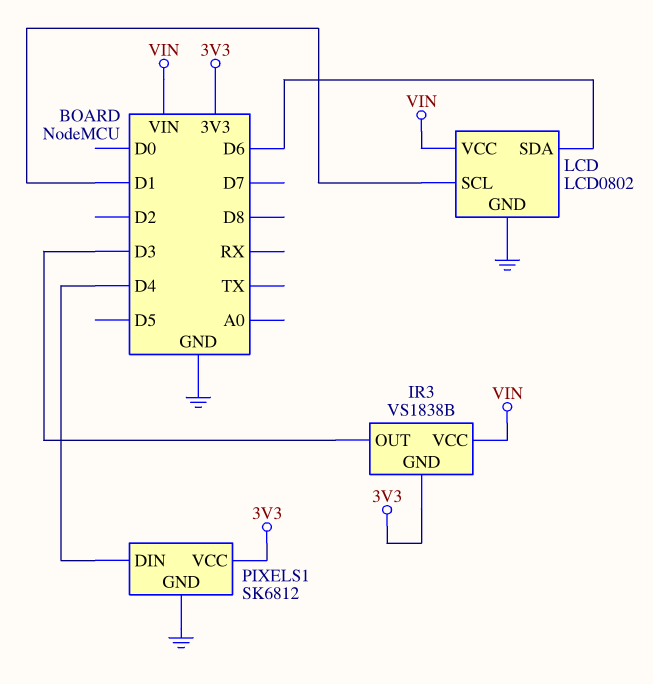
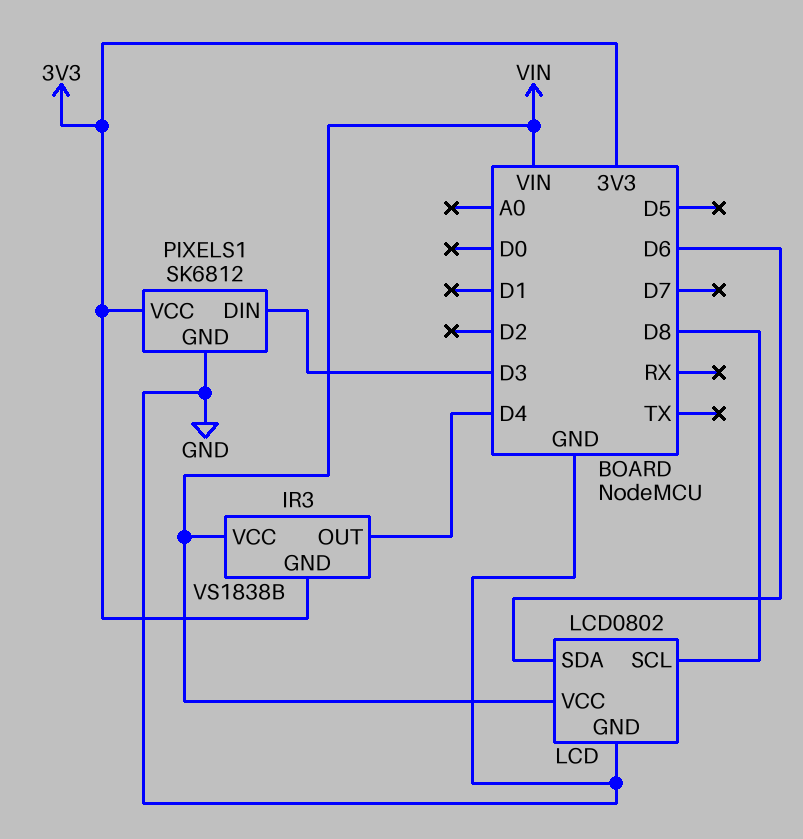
IR3 pin OUT: D3 -> D4
LCD pin SCL: D1 -> D8
PIXELS1 pin DIN: D4 -> D3

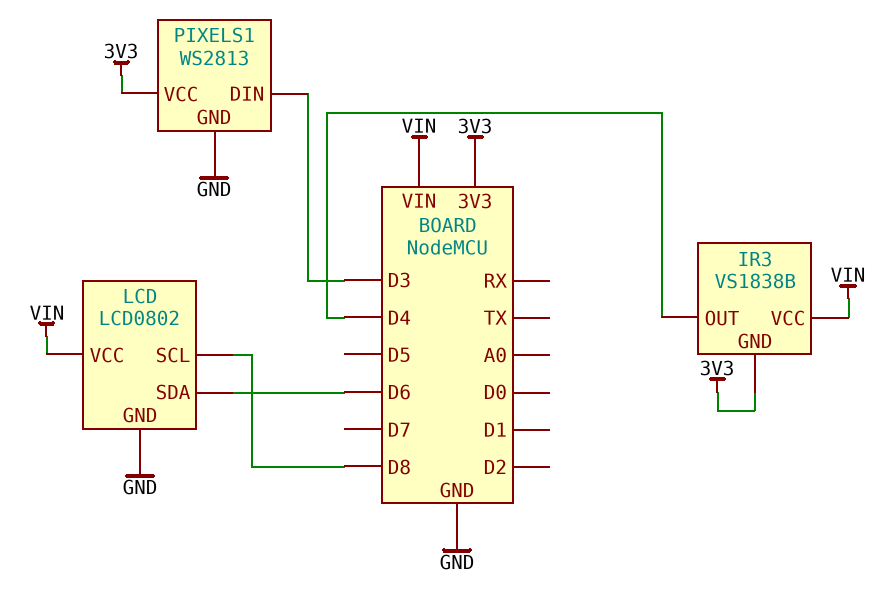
PIXELS1: SK6812 -> WS2813

